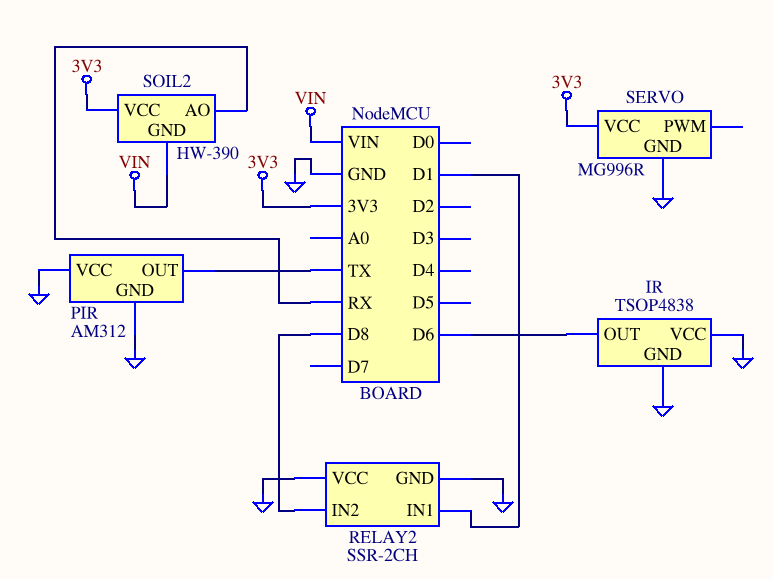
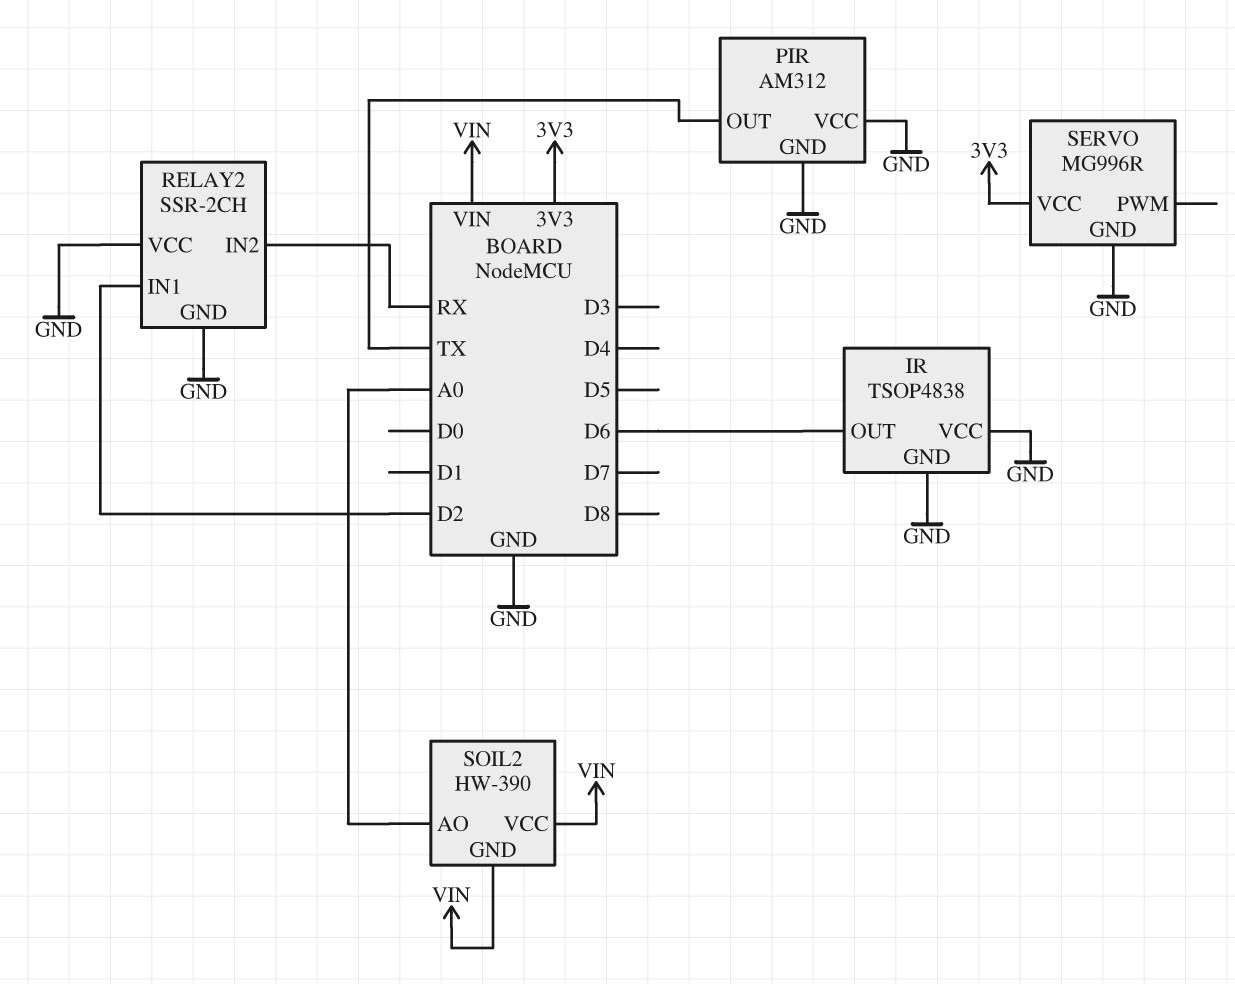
RELAY2 pin IN1: D1 -> D2
RELAY2 pin IN2: D8 -> RX
SOIL2 pin AO: RX -> A0
SOIL2 pin VCC: 3V3 -> VIN

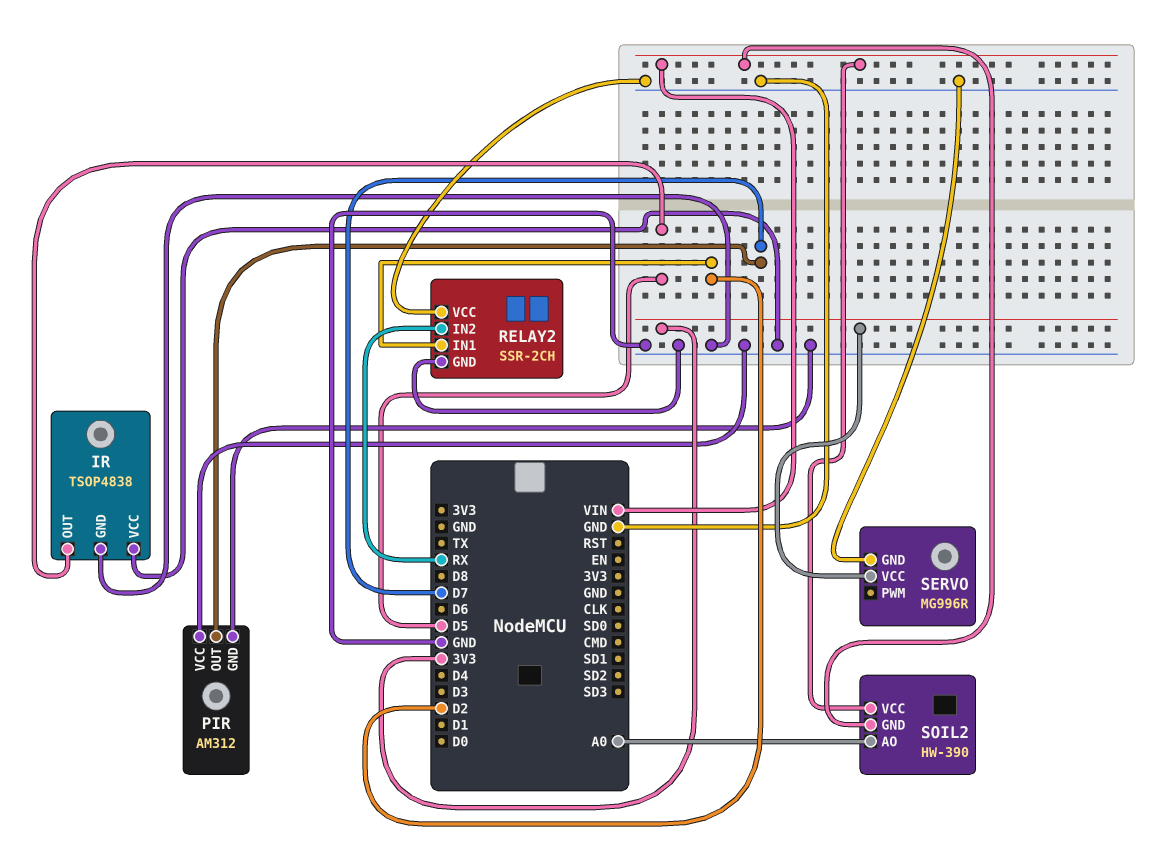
IR pin OUT: D6 -> D5
PIR pin OUT: TX -> D7

